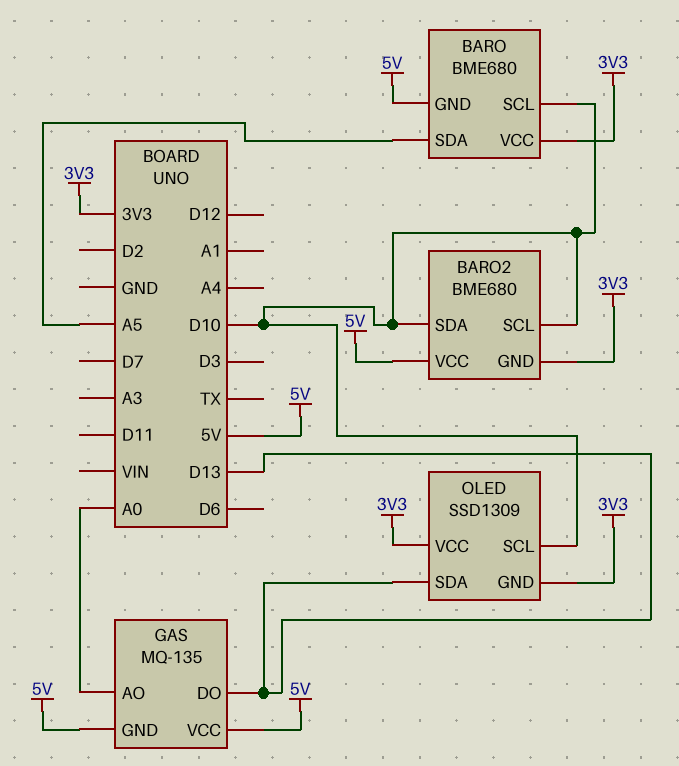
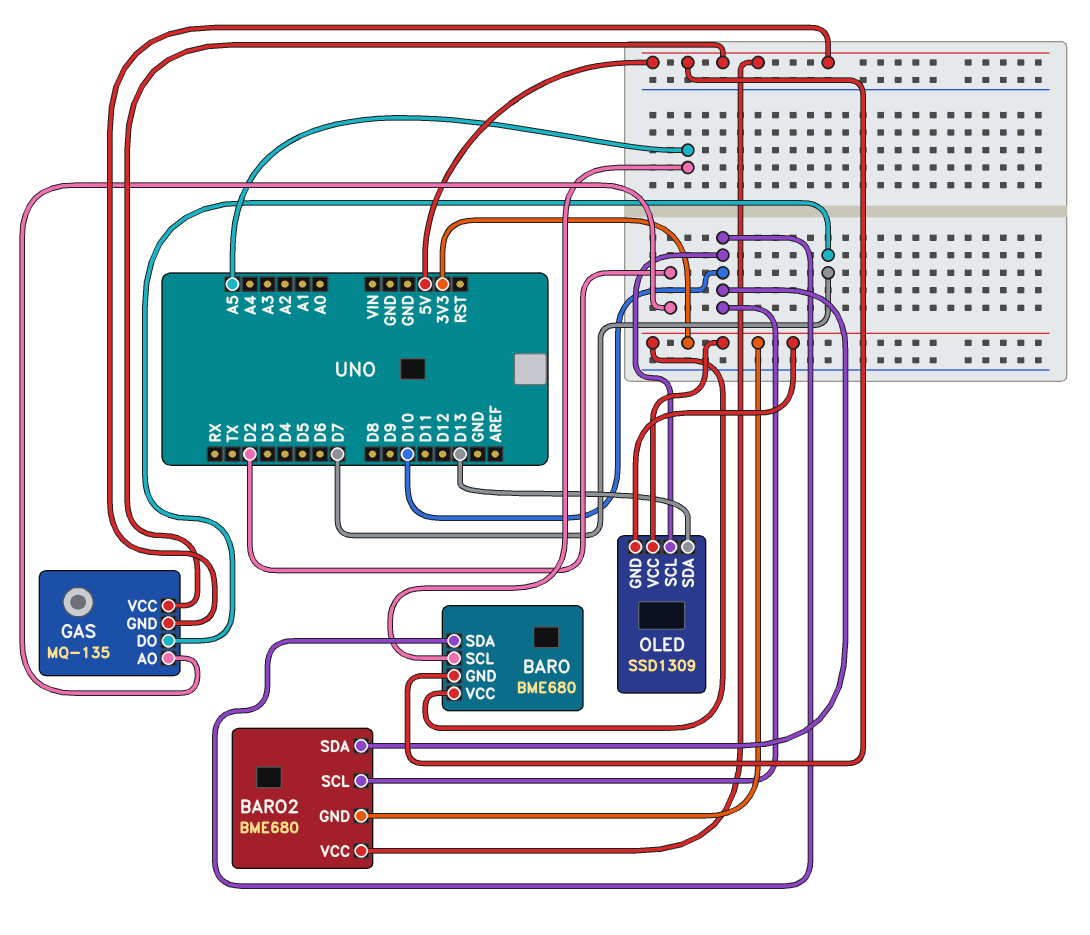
BARO pin SCL: D10 -> A5
BARO pin SDA: A5 -> D10
GAS pin AO: A0 -> D2
GAS pin DO: D13 -> D7

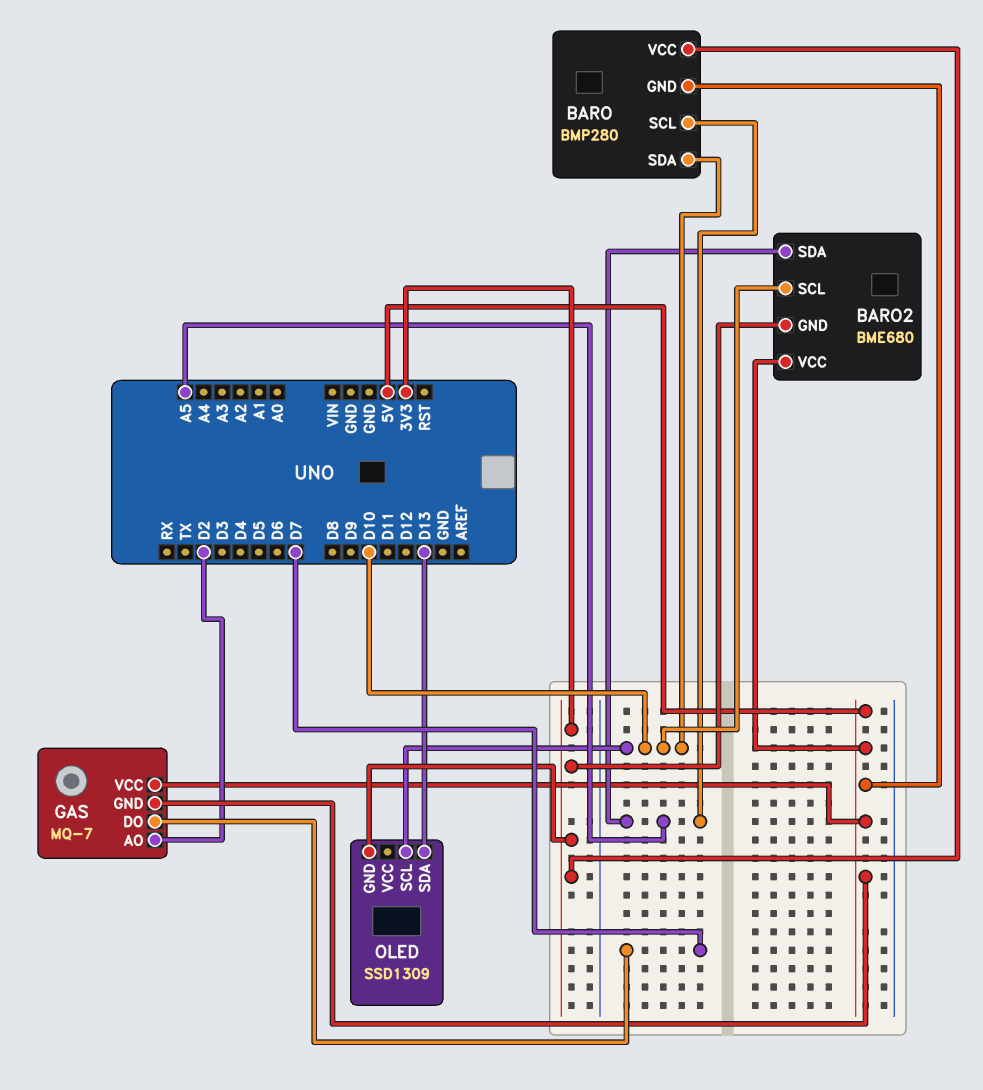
BARO: BME680 -> BMP280
BARO2 pin SDA: D10 -> A5
GAS: MQ-135 -> MQ-7
OLED pin VCC: 3V3 -> none

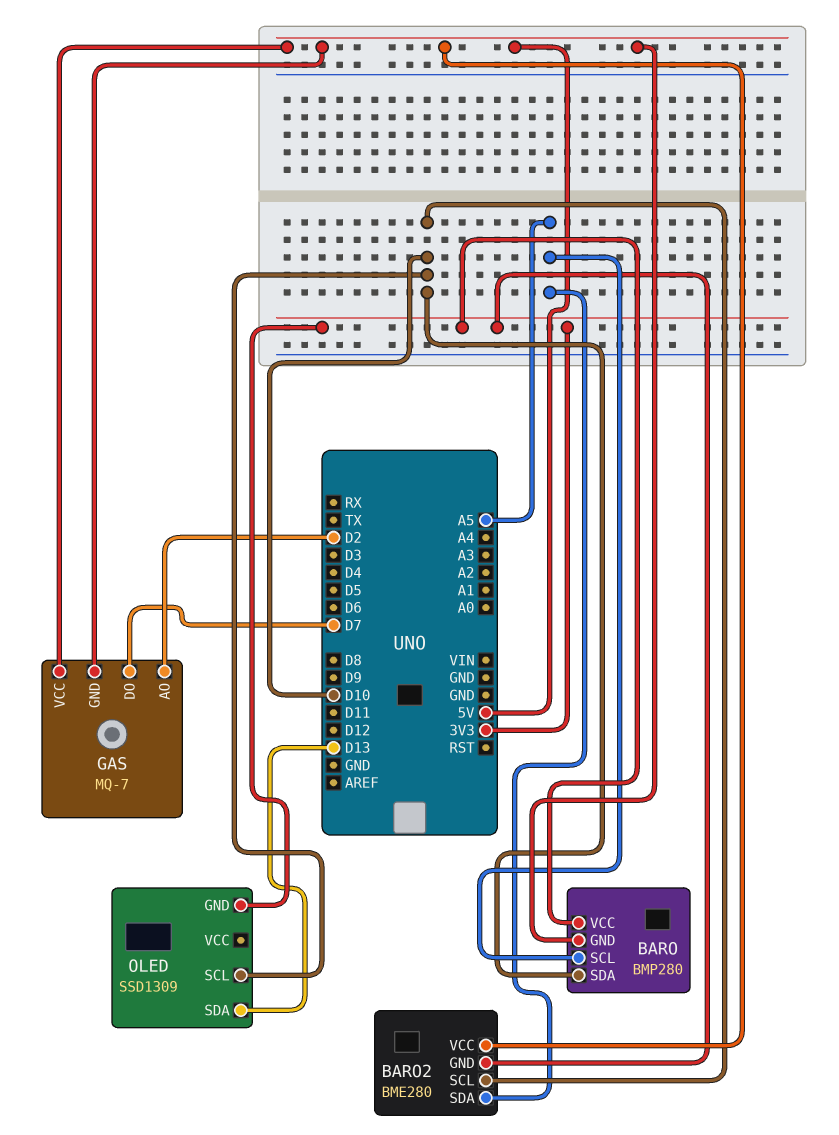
BARO2: BME680 -> BME280

